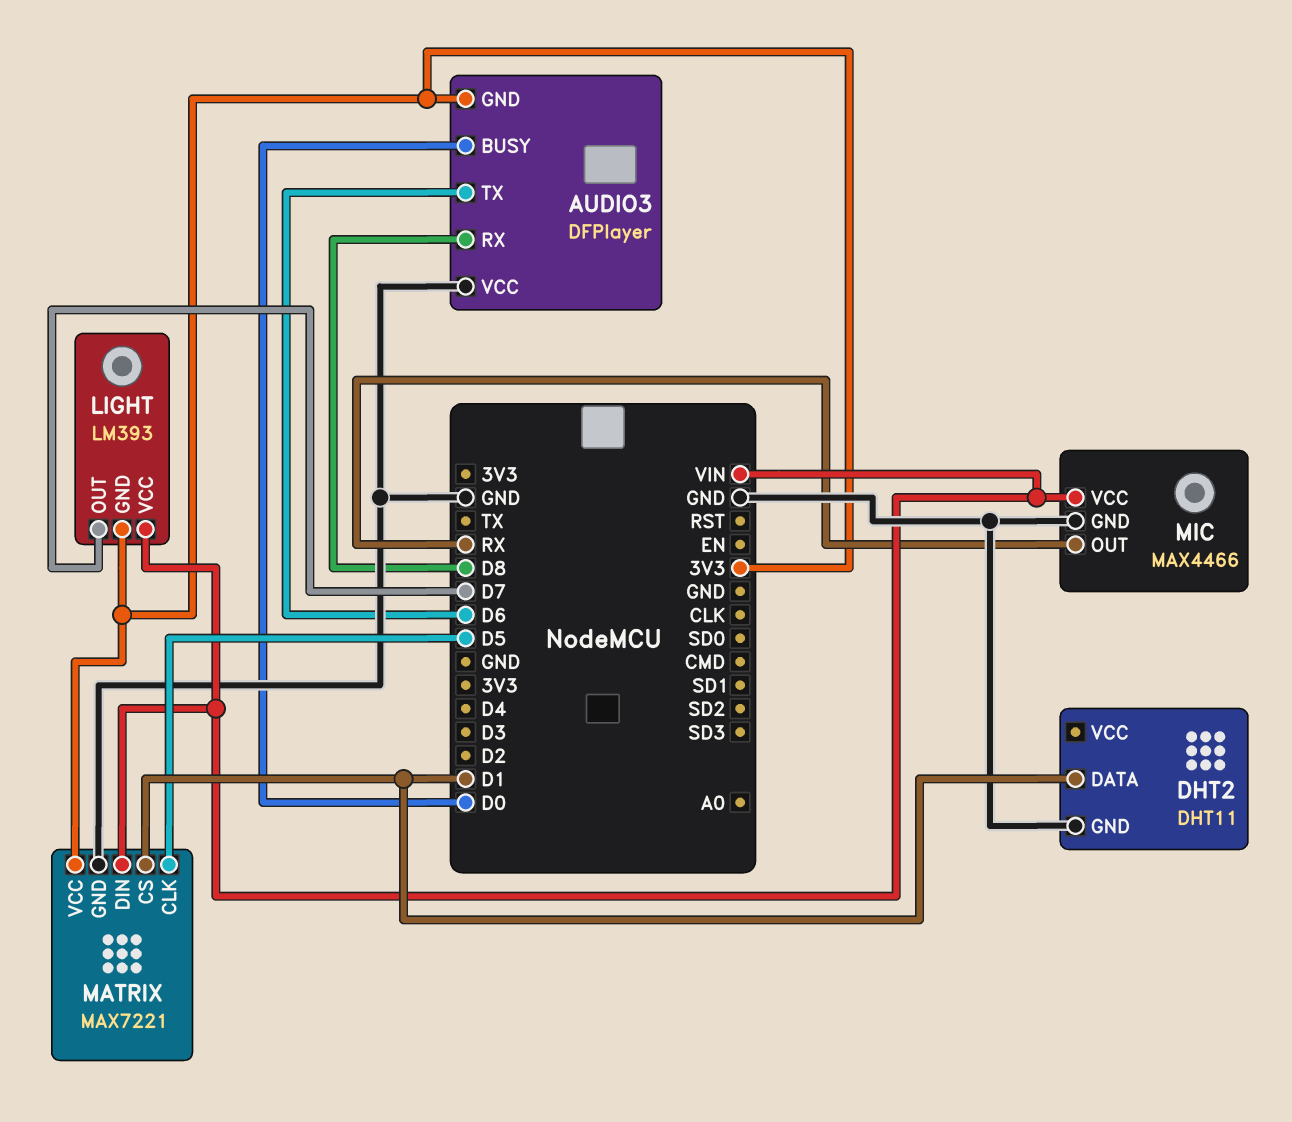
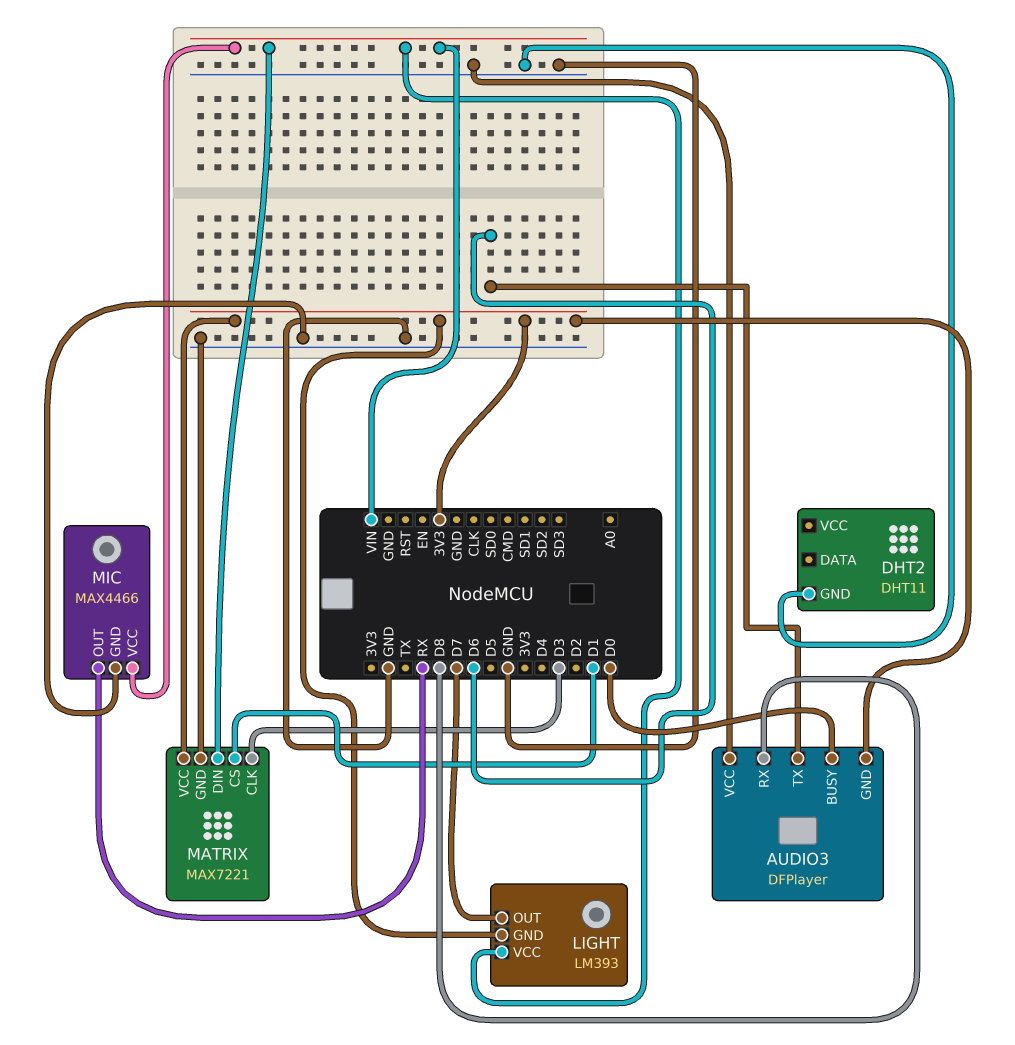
DHT2 pin DATA: D1 -> none
MATRIX pin CLK: D5 -> D3

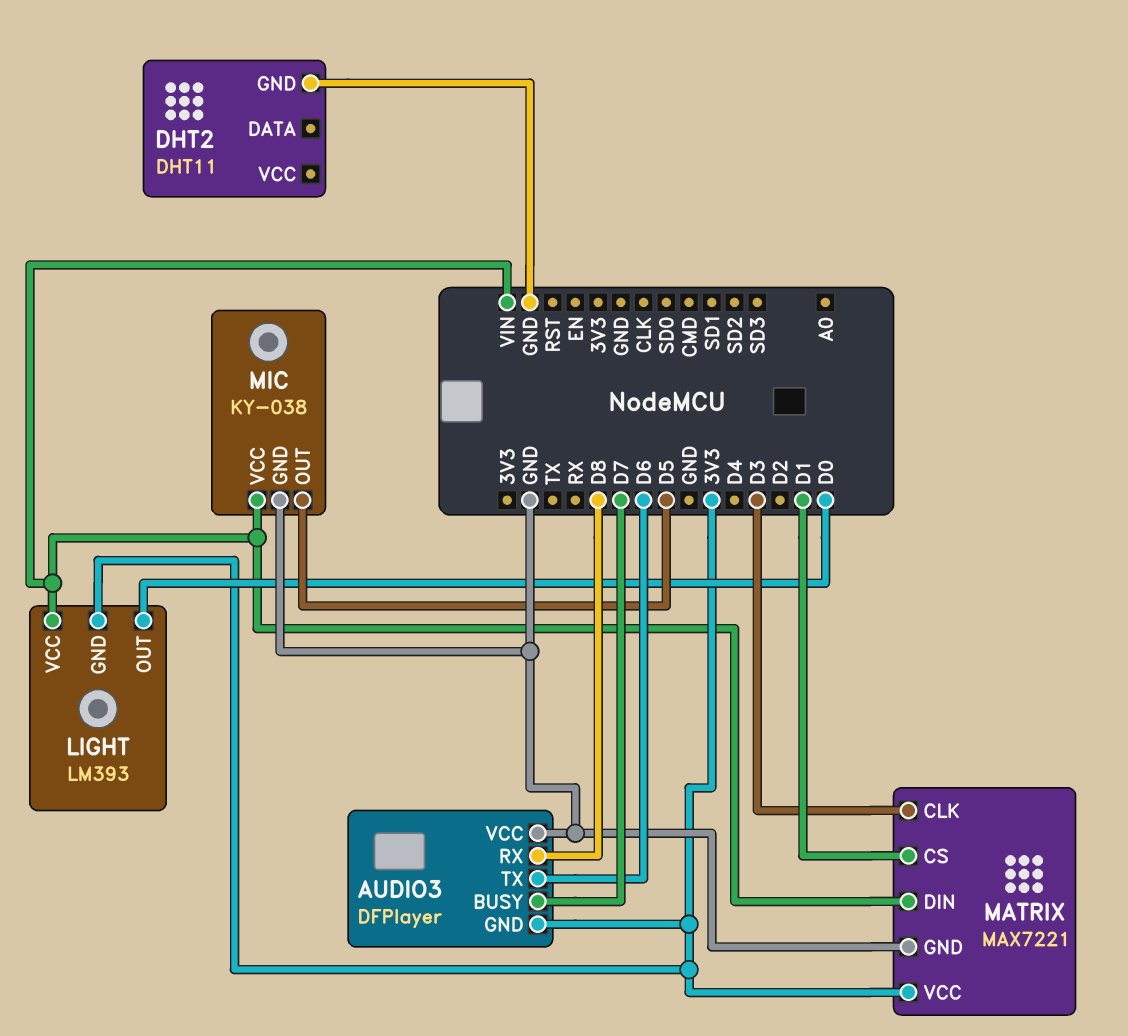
AUDIO3 pin BUSY: D0 -> D7
LIGHT pin OUT: D7 -> D0
MIC: MAX4466 -> KY-038
MIC pin OUT: RX -> D5

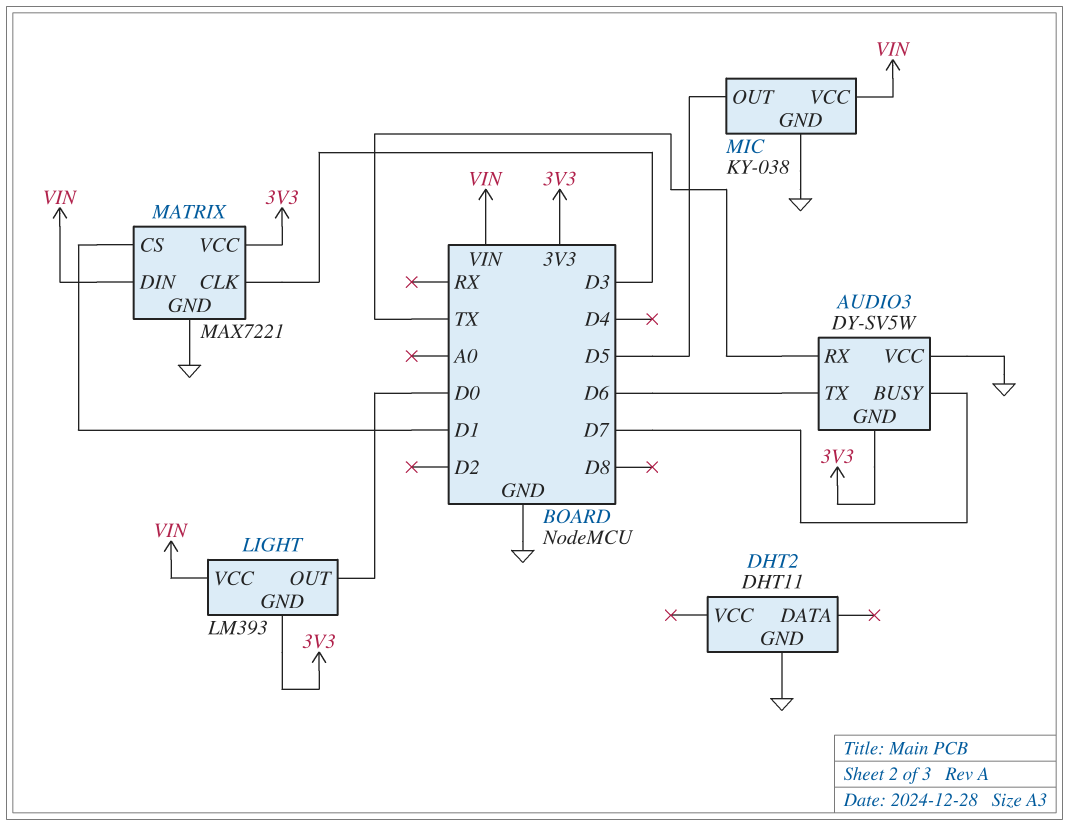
AUDIO3: DFPlayer -> DY-SV5W
AUDIO3 pin RX: D8 -> TX

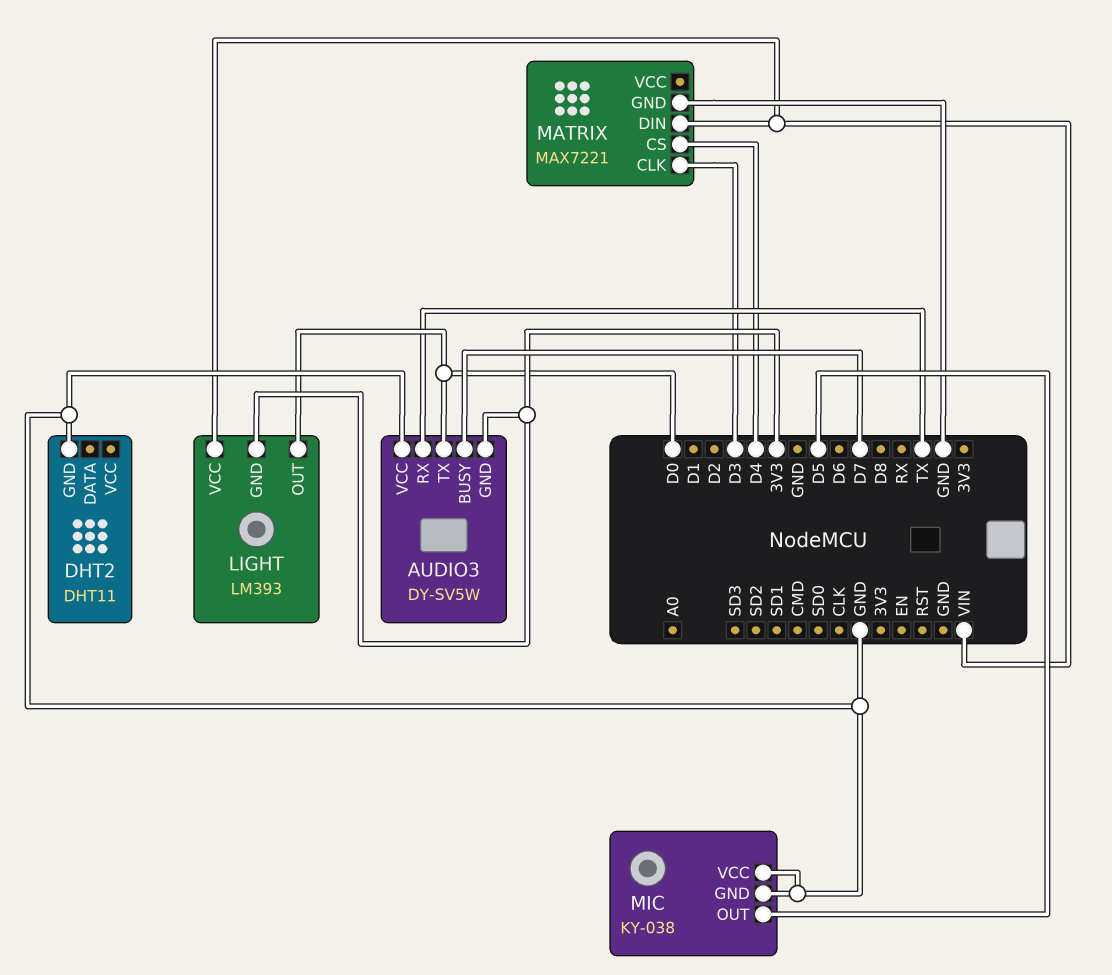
AUDIO3 pin TX: D6 -> D0
MATRIX pin CS: D1 -> D4
MATRIX pin VCC: 3V3 -> none
MIC pin VCC: VIN -> GND

